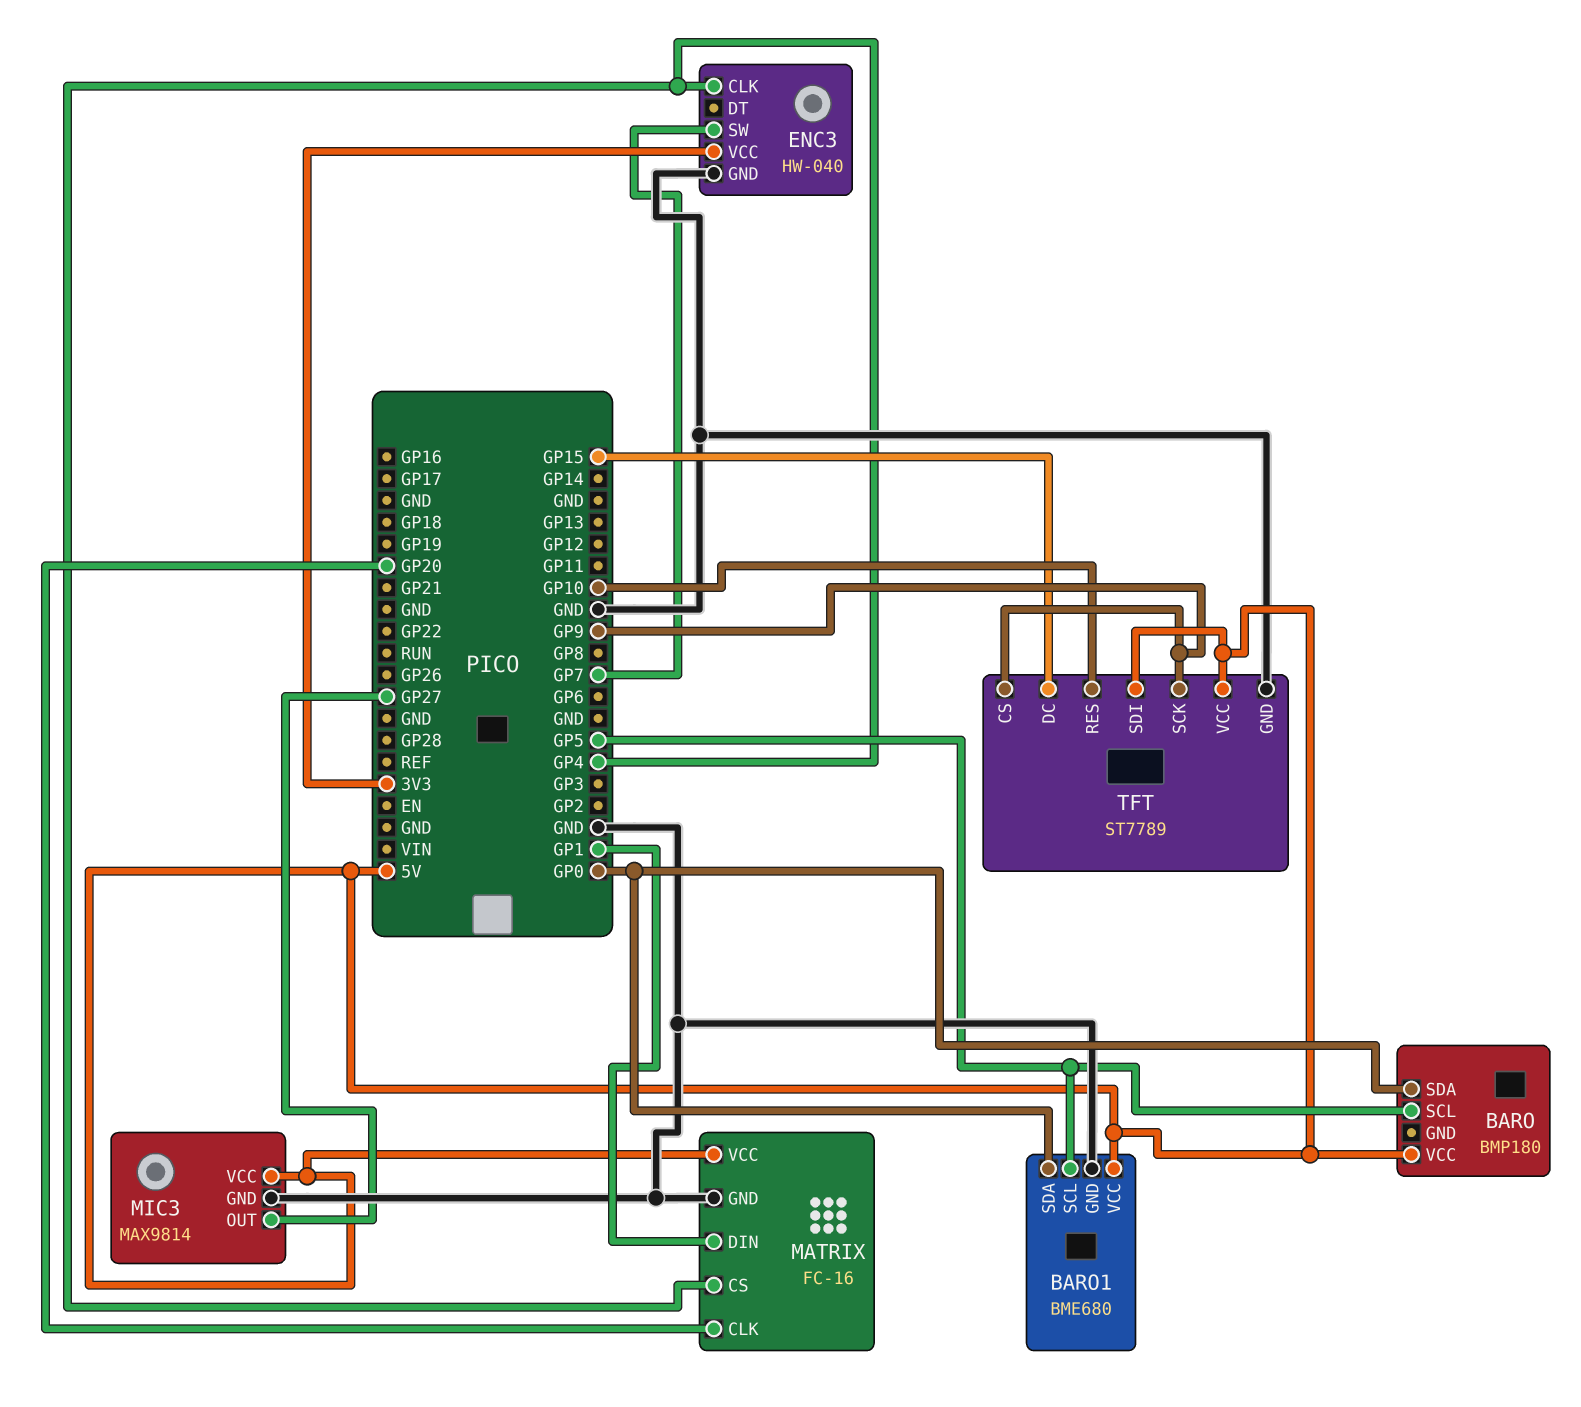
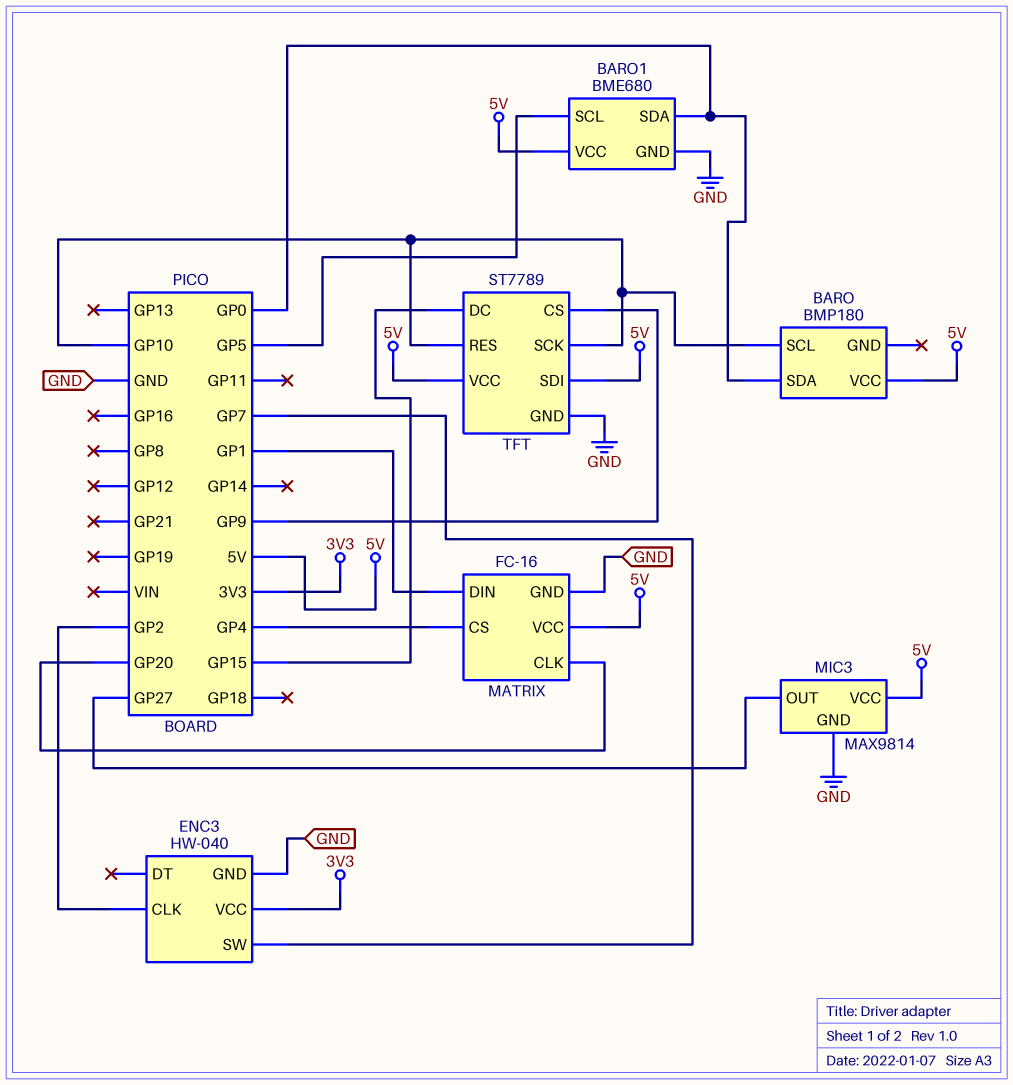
BARO pin SCL: GP5 -> GP10
ENC3 pin CLK: GP4 -> GP2
TFT pin SCK: GP9 -> GP10

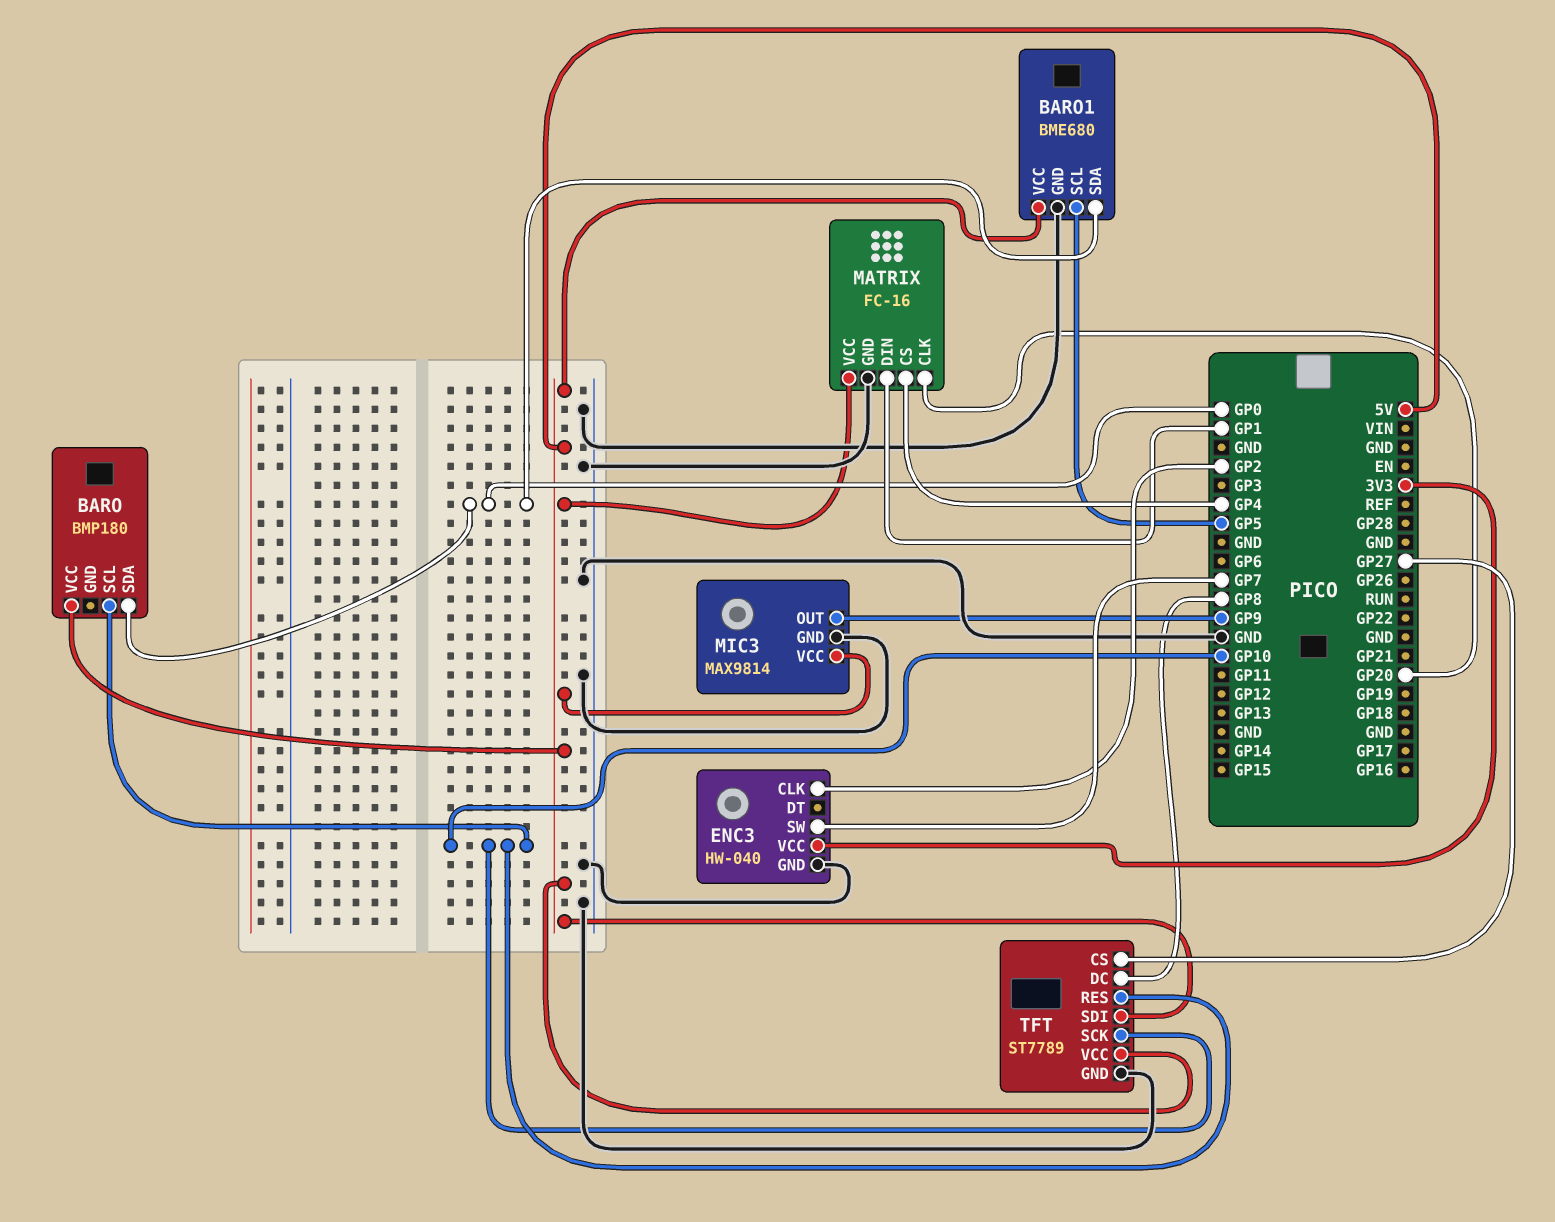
MIC3 pin OUT: GP27 -> GP9
TFT pin CS: GP9 -> GP27
TFT pin DC: GP15 -> GP8

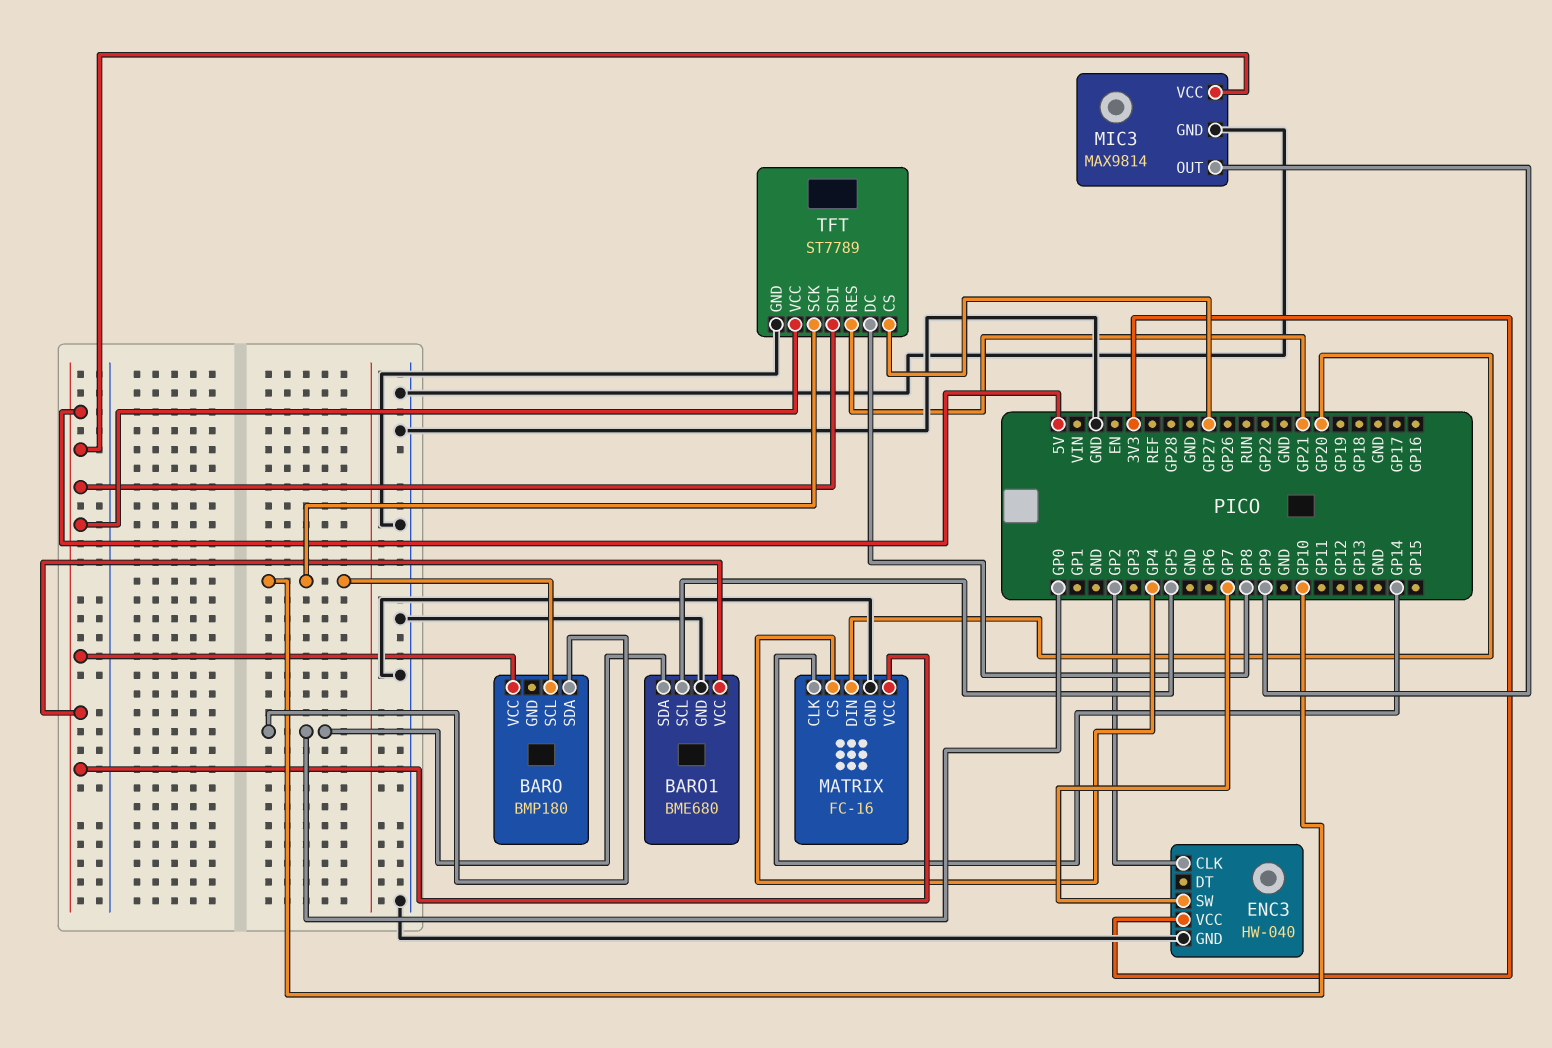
MATRIX pin CLK: GP20 -> GP14
MATRIX pin DIN: GP1 -> GP20
TFT pin RES: GP10 -> GP21

